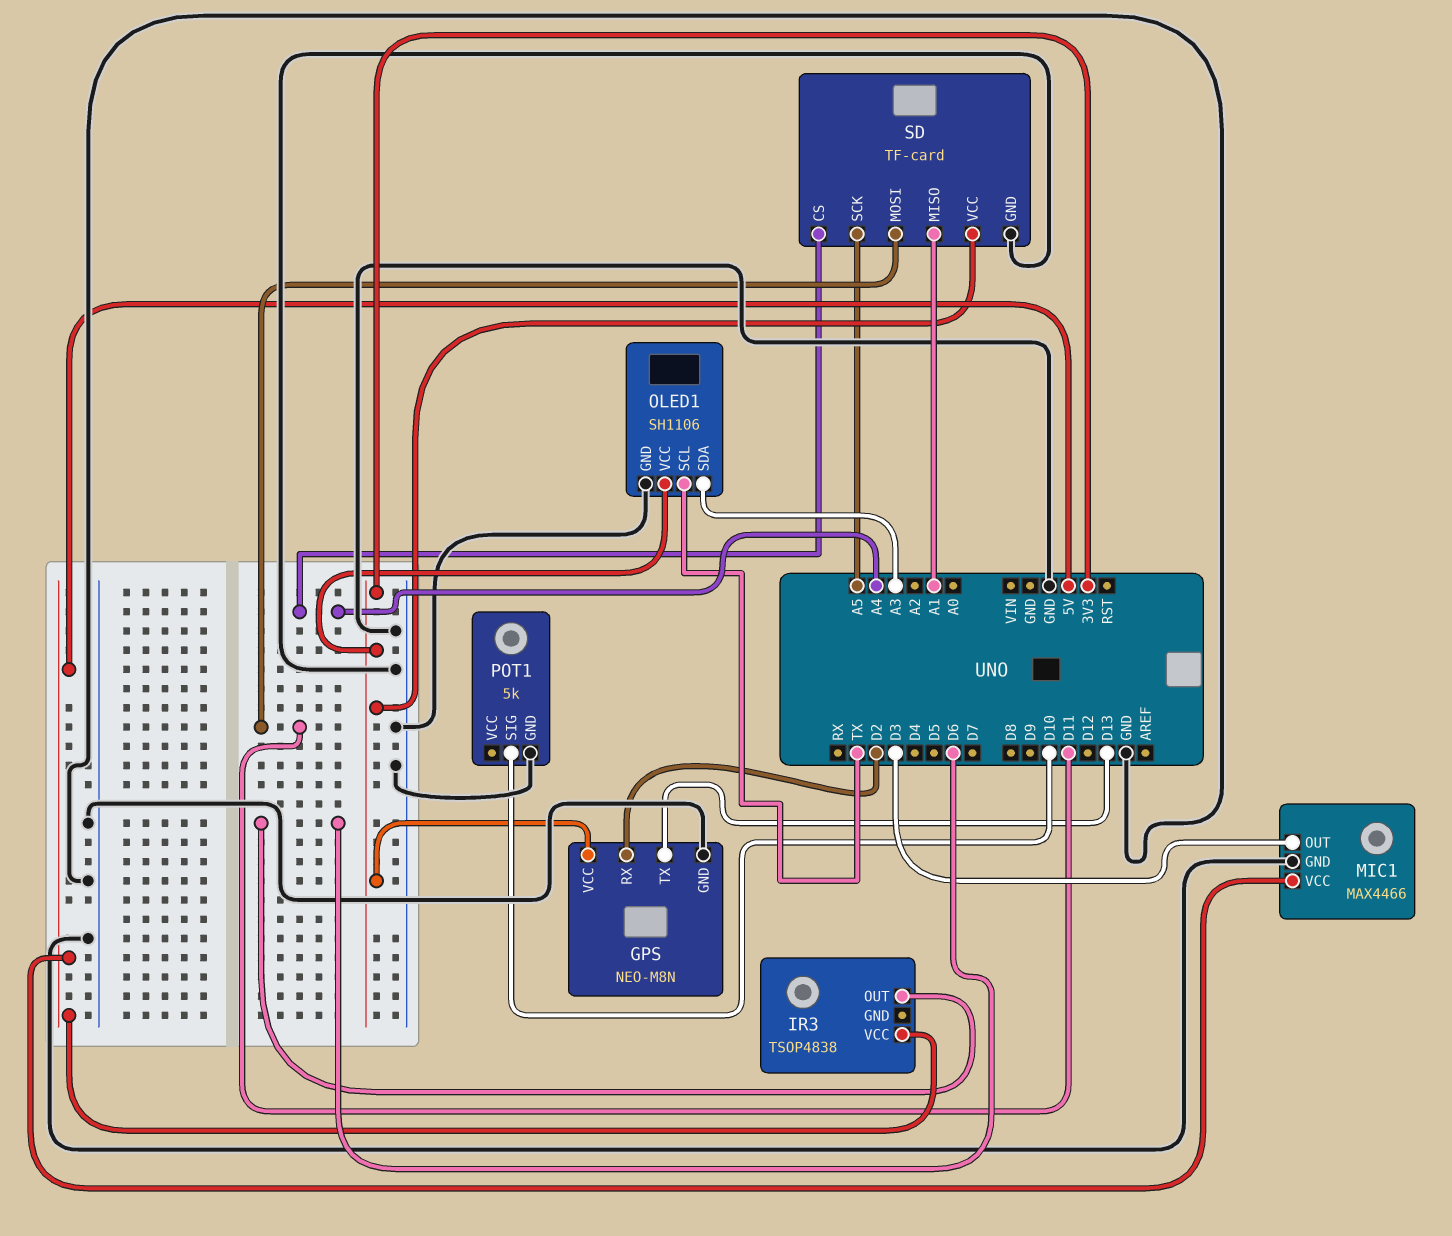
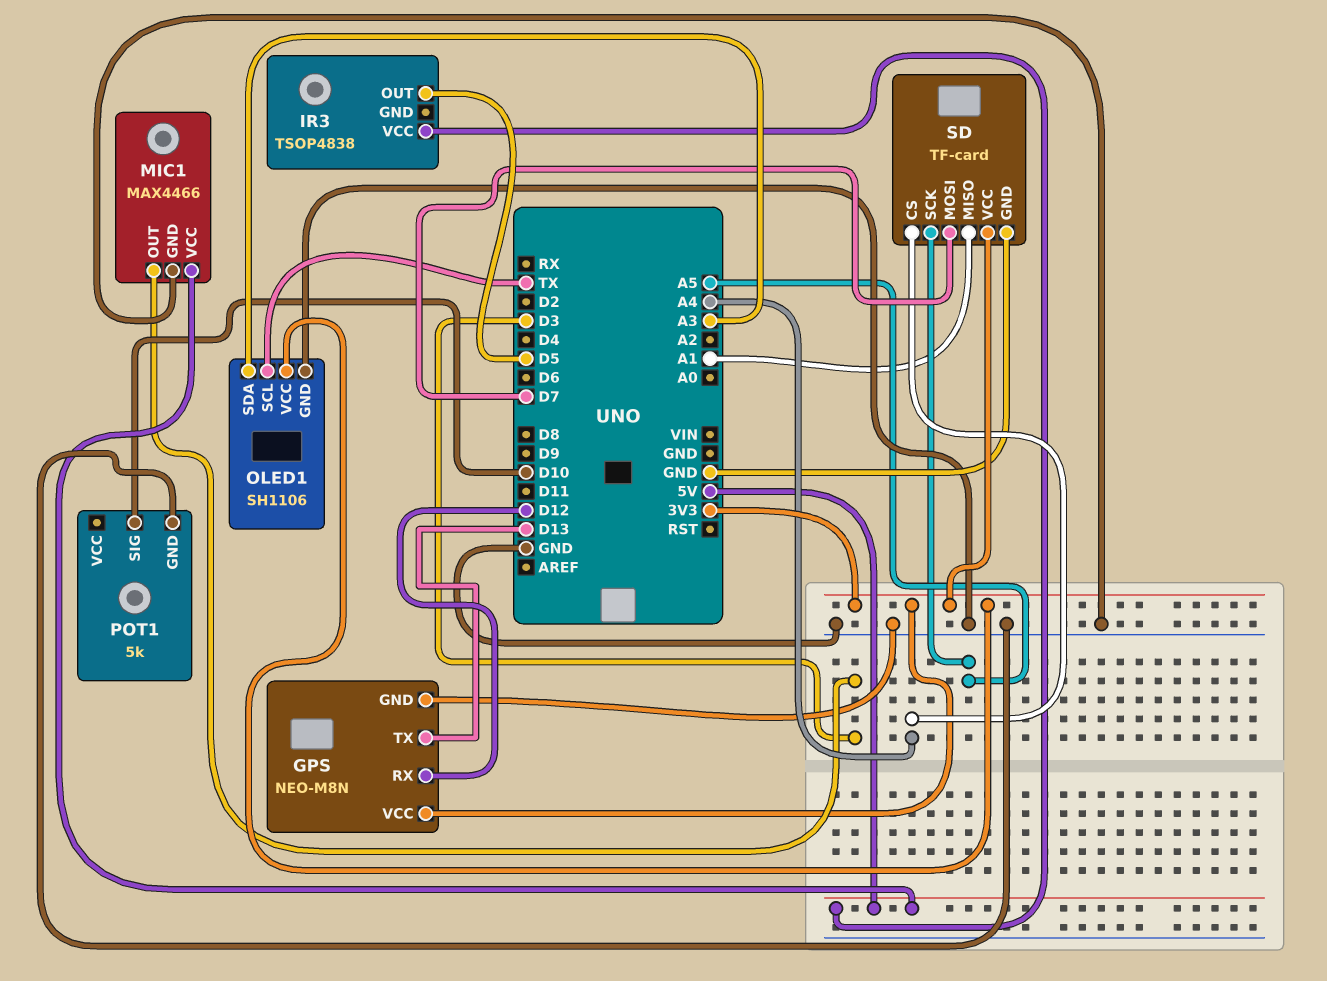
GPS pin RX: D2 -> D12
IR3 pin OUT: D6 -> D5
SD pin MOSI: D11 -> D7

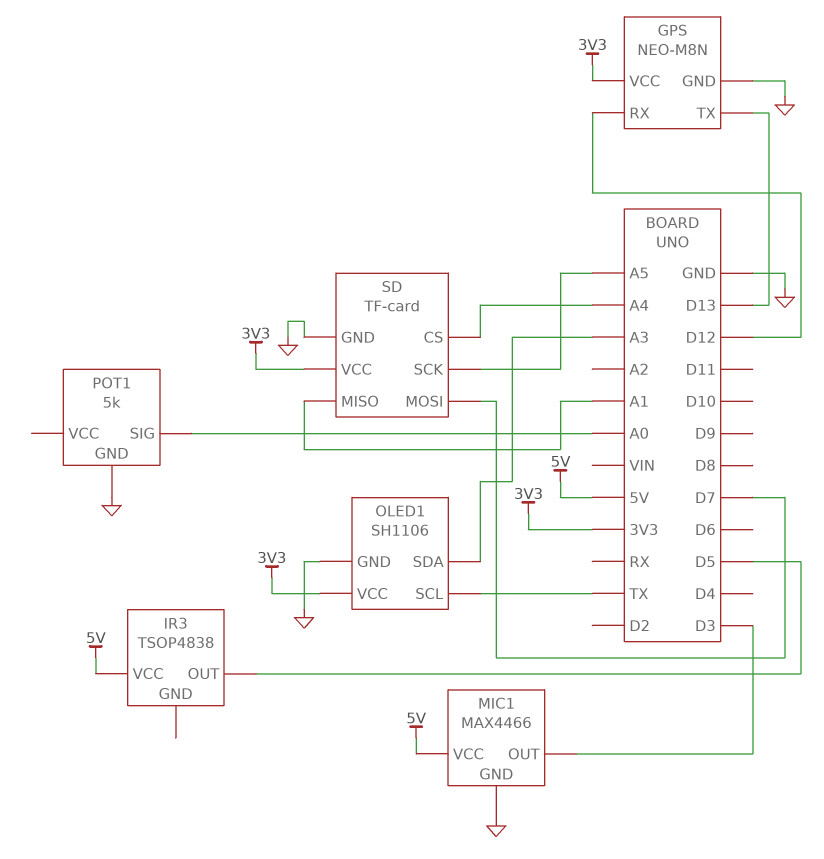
POT1 pin SIG: D10 -> A0

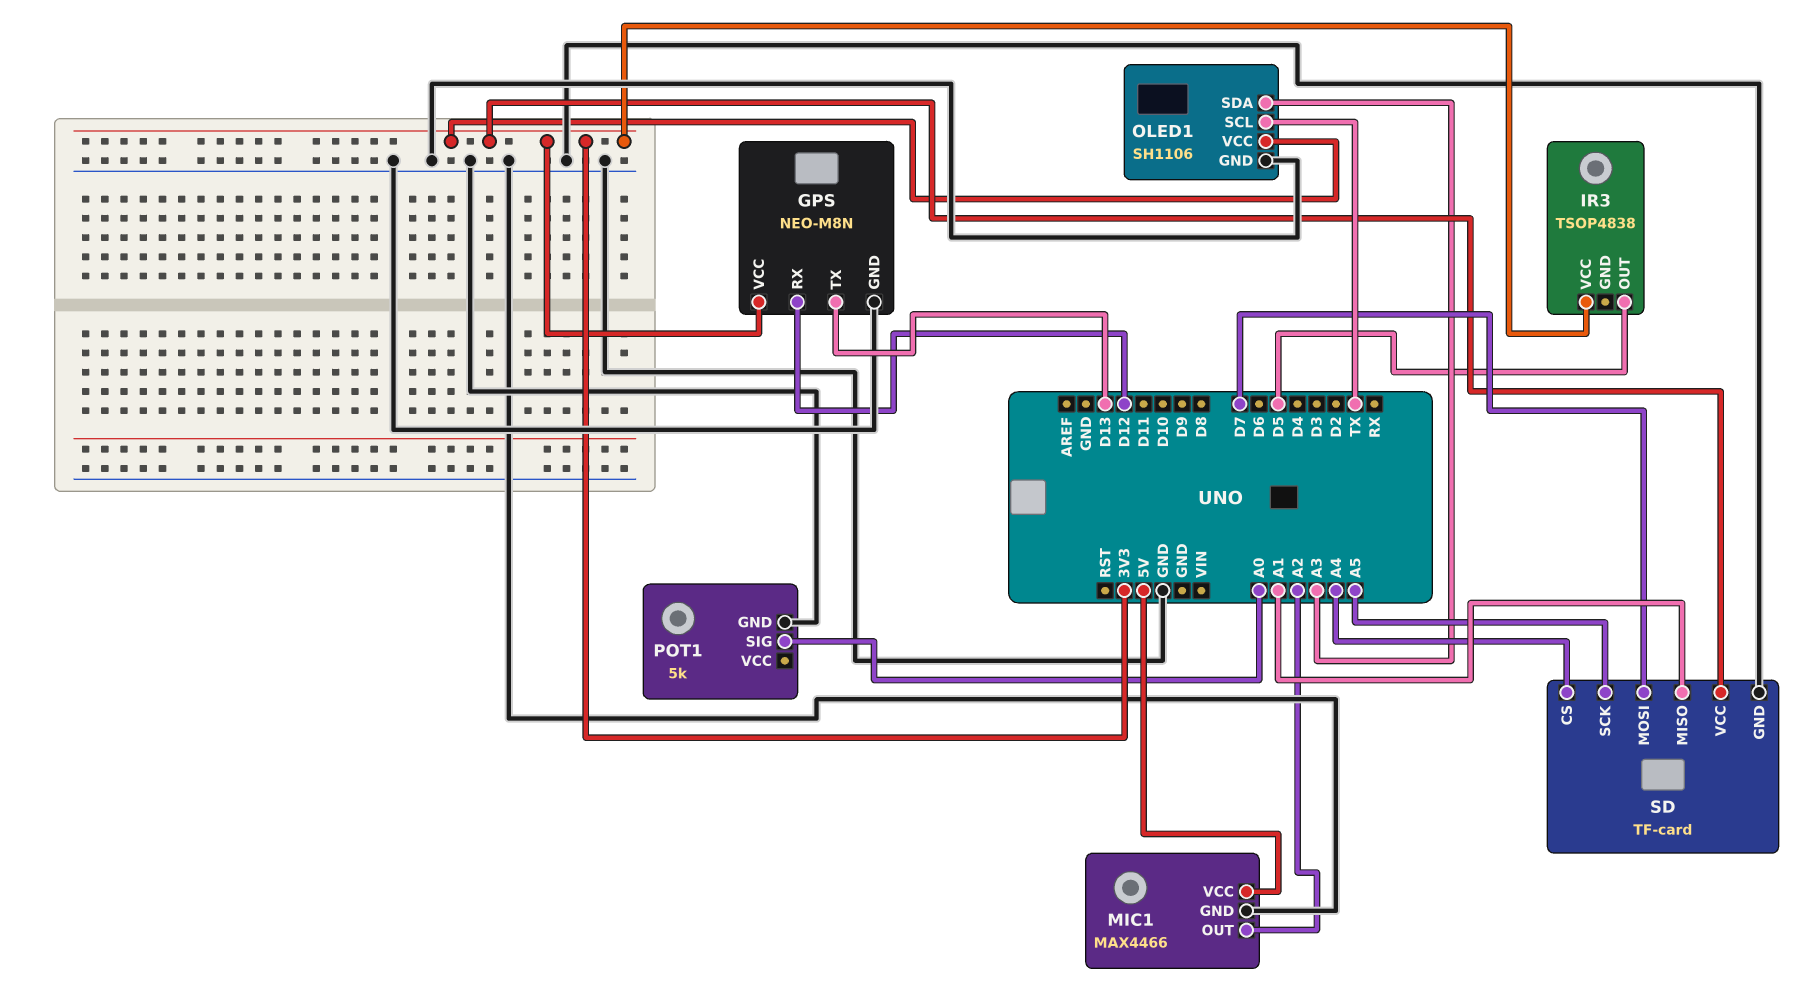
IR3 pin VCC: 5V -> 3V3
MIC1 pin OUT: D3 -> A2

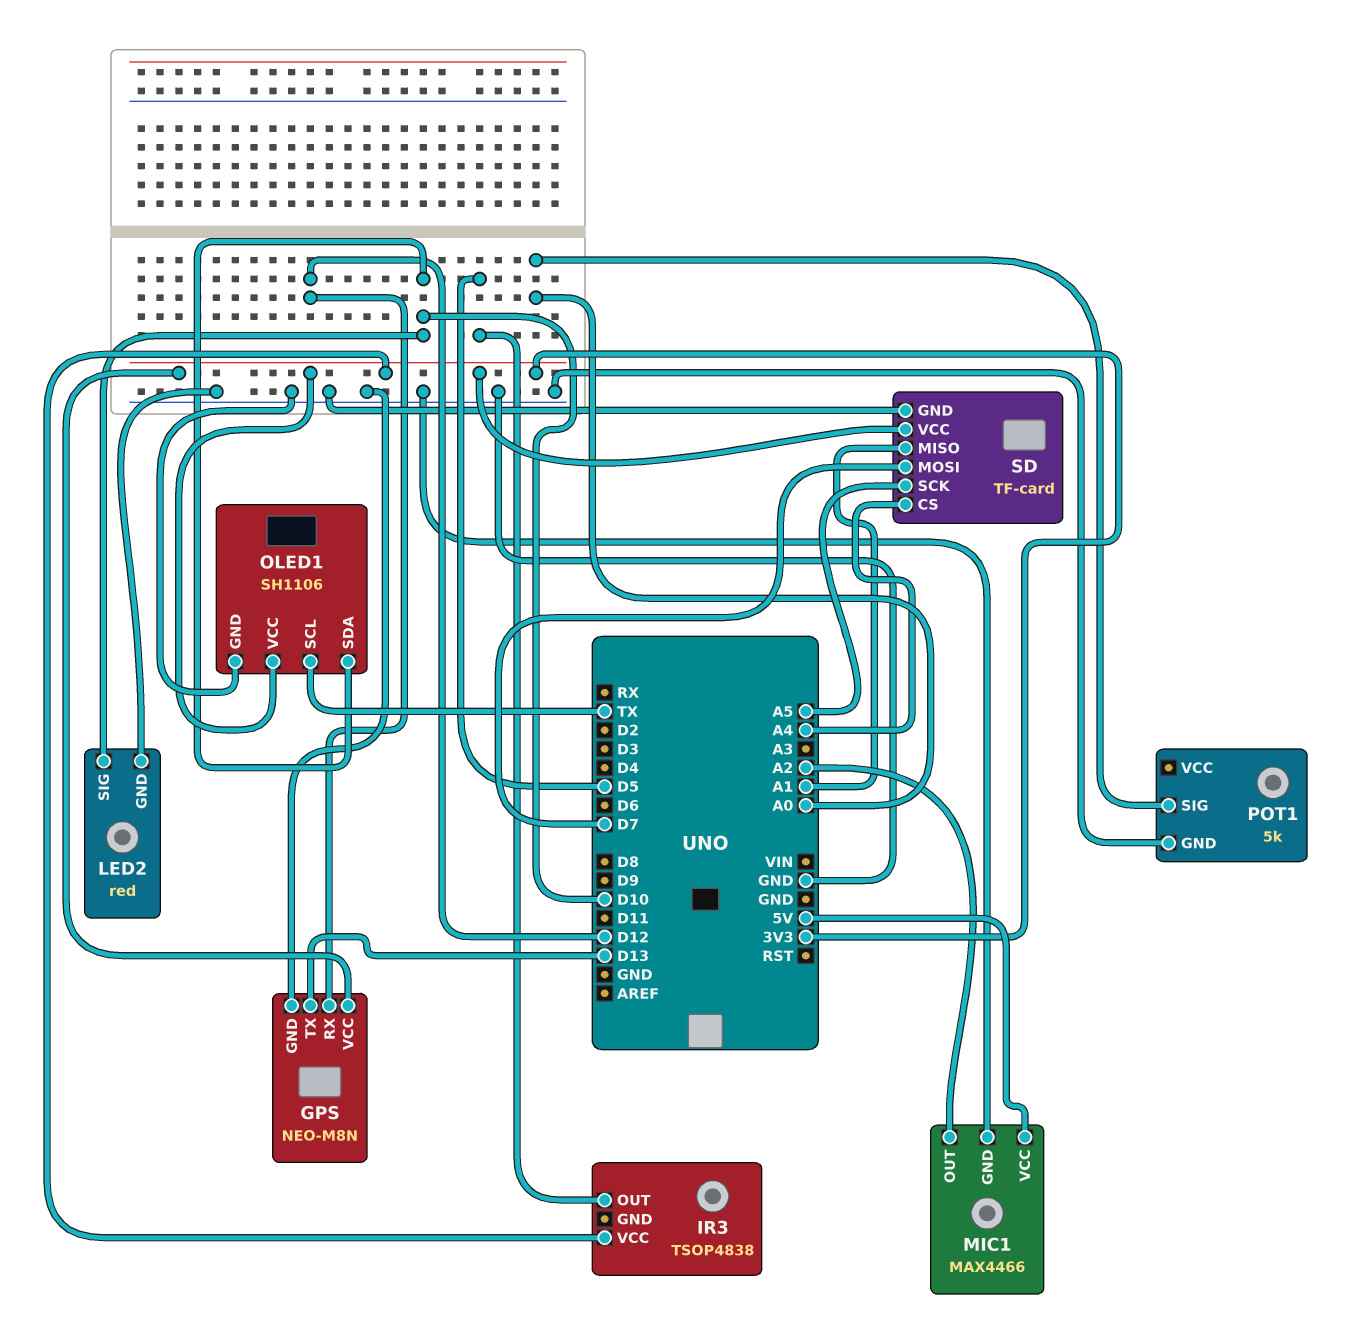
LED2: none -> red
LED2 pin GND: none -> GND
LED2 pin SIG: none -> D10
OLED1 pin SDA: A3 -> D10

